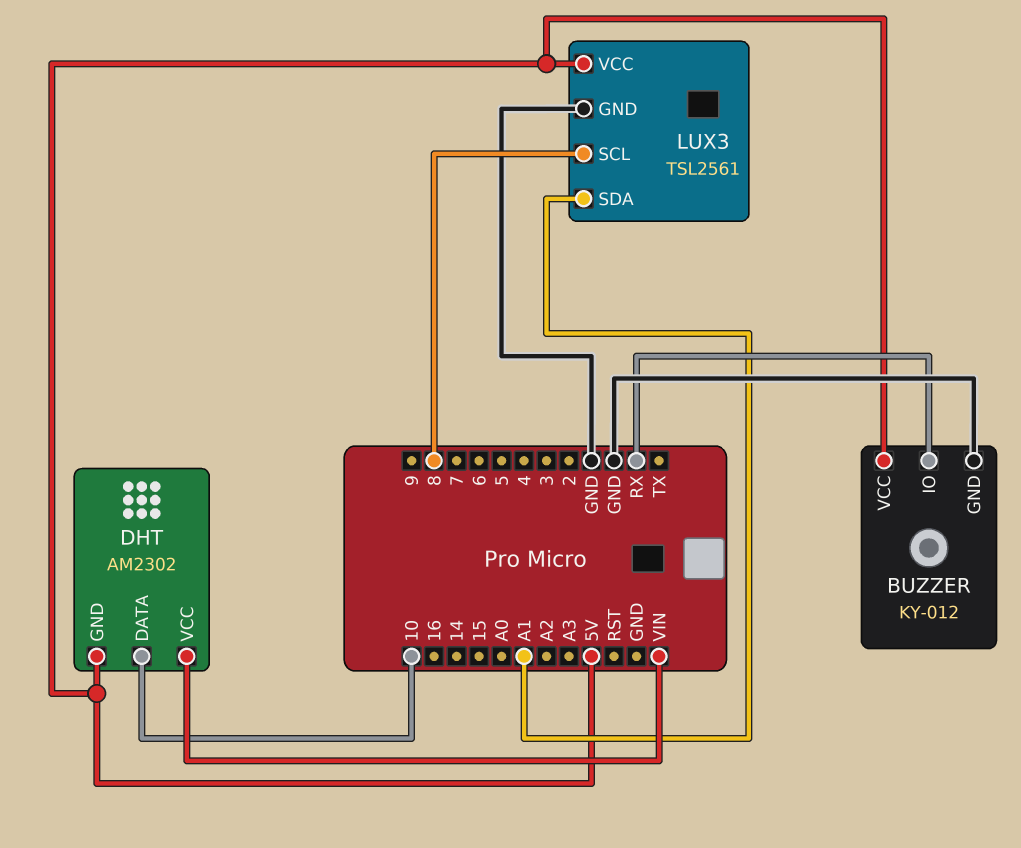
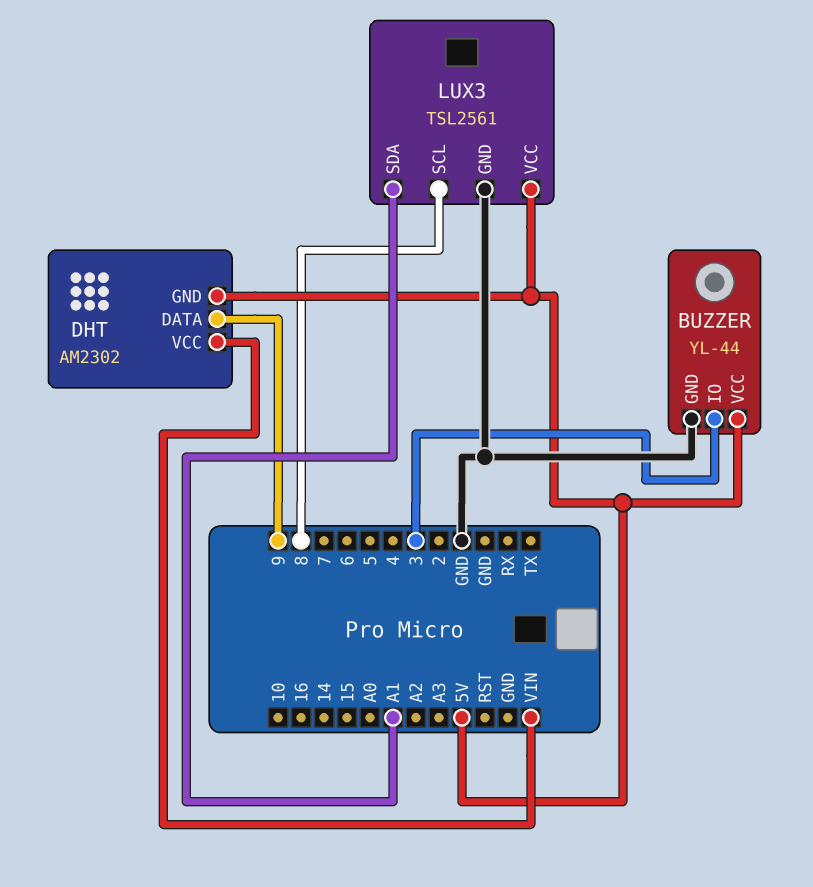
BUZZER: KY-012 -> YL-44
BUZZER pin IO: RX -> 3
DHT pin DATA: 10 -> 9

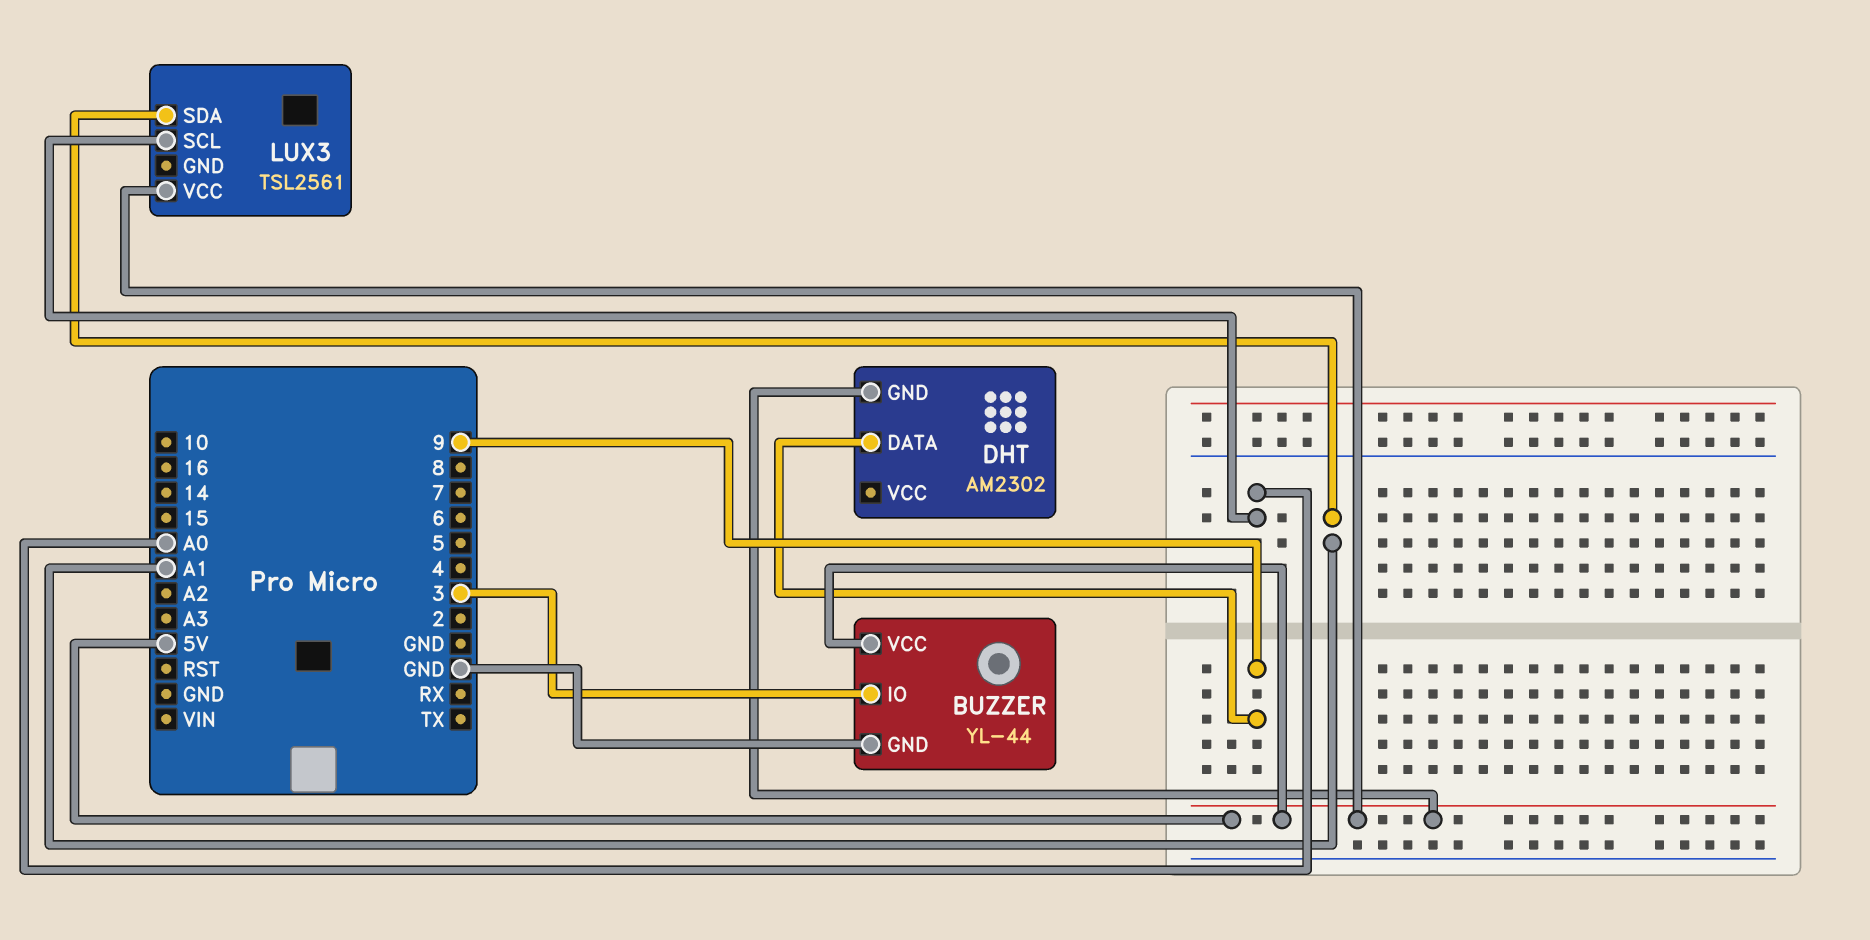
DHT pin VCC: VIN -> none
LUX3 pin GND: GND -> none
LUX3 pin SCL: 8 -> A0

